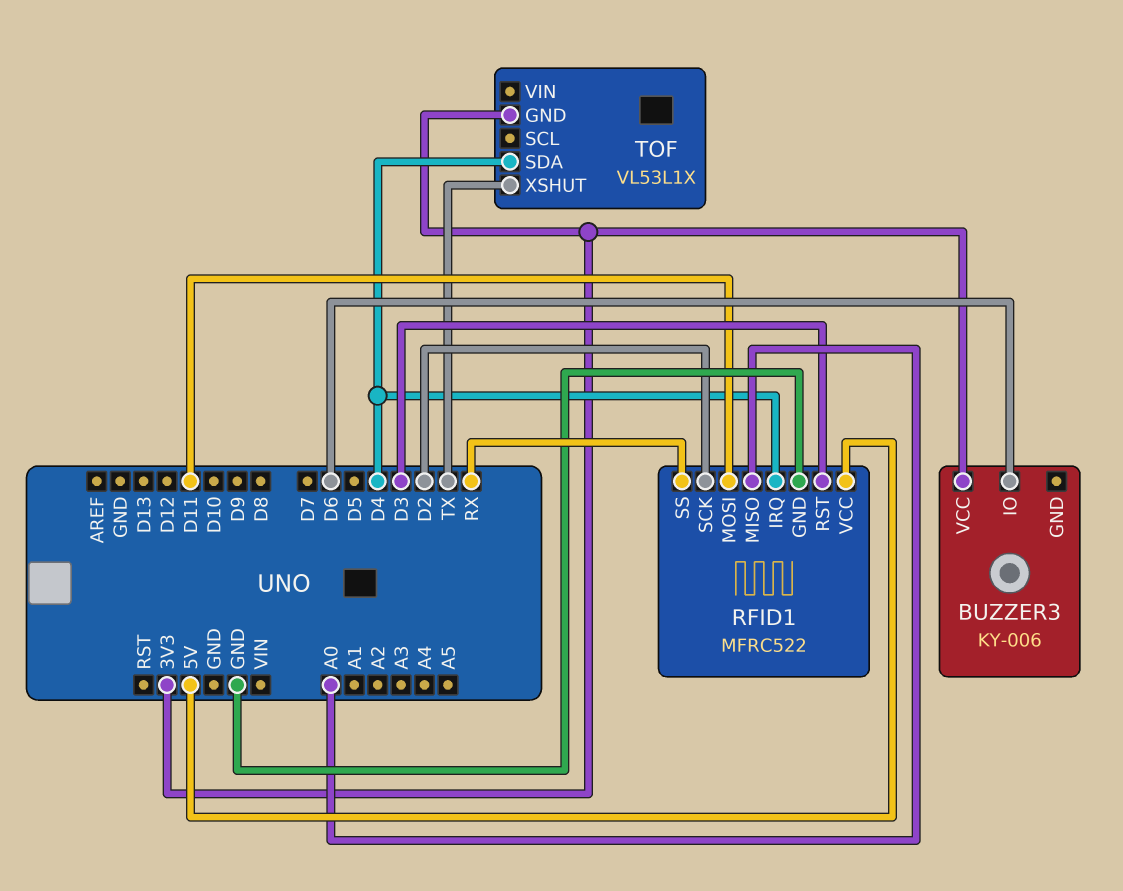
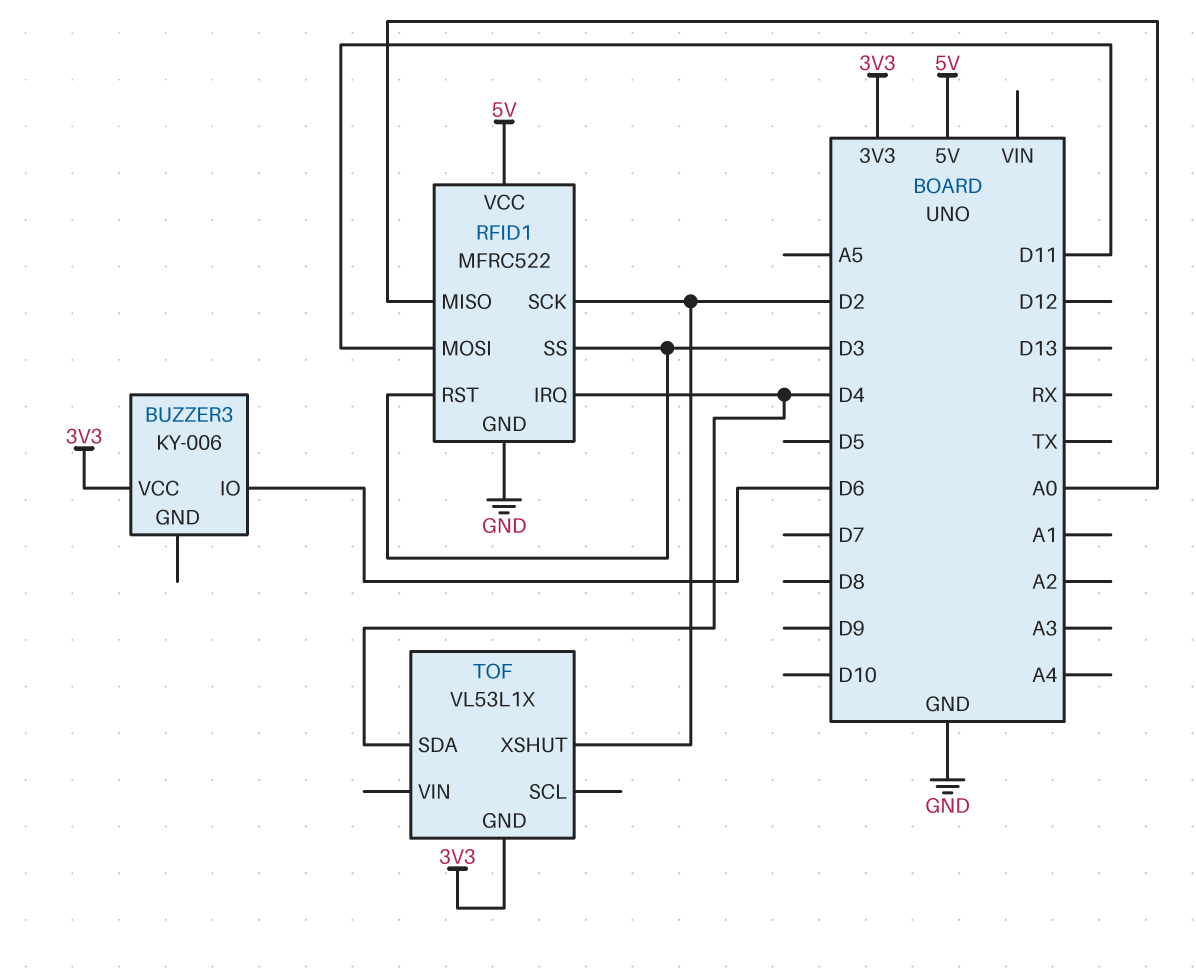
RFID1 pin SS: RX -> D3
TOF pin XSHUT: TX -> D2

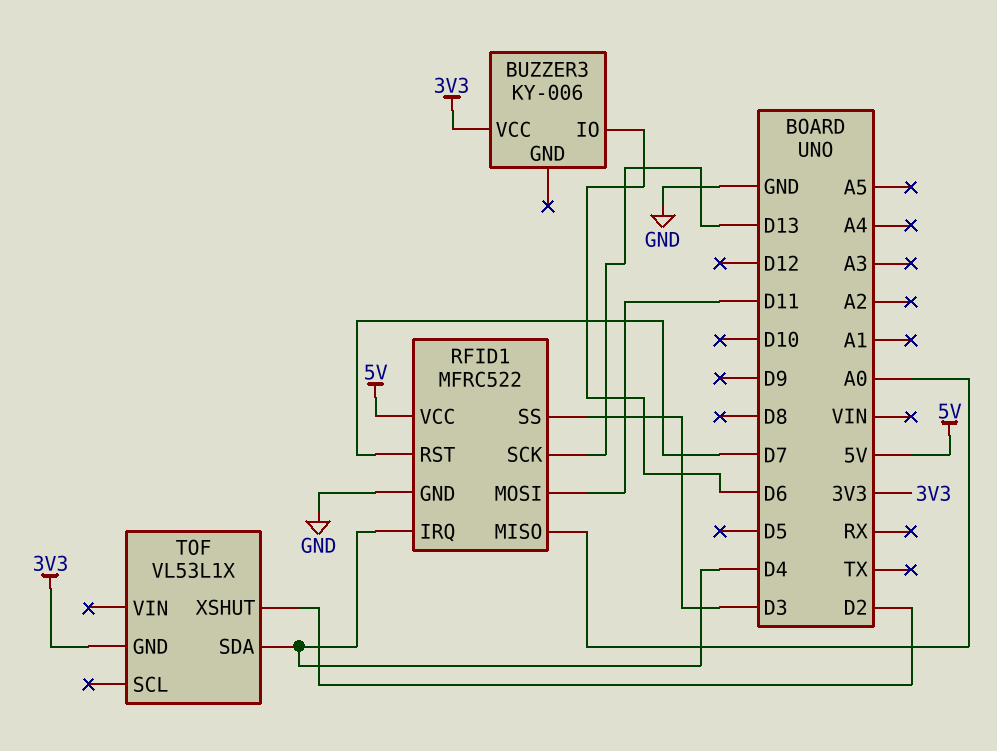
RFID1 pin RST: D3 -> D7
RFID1 pin SCK: D2 -> D13

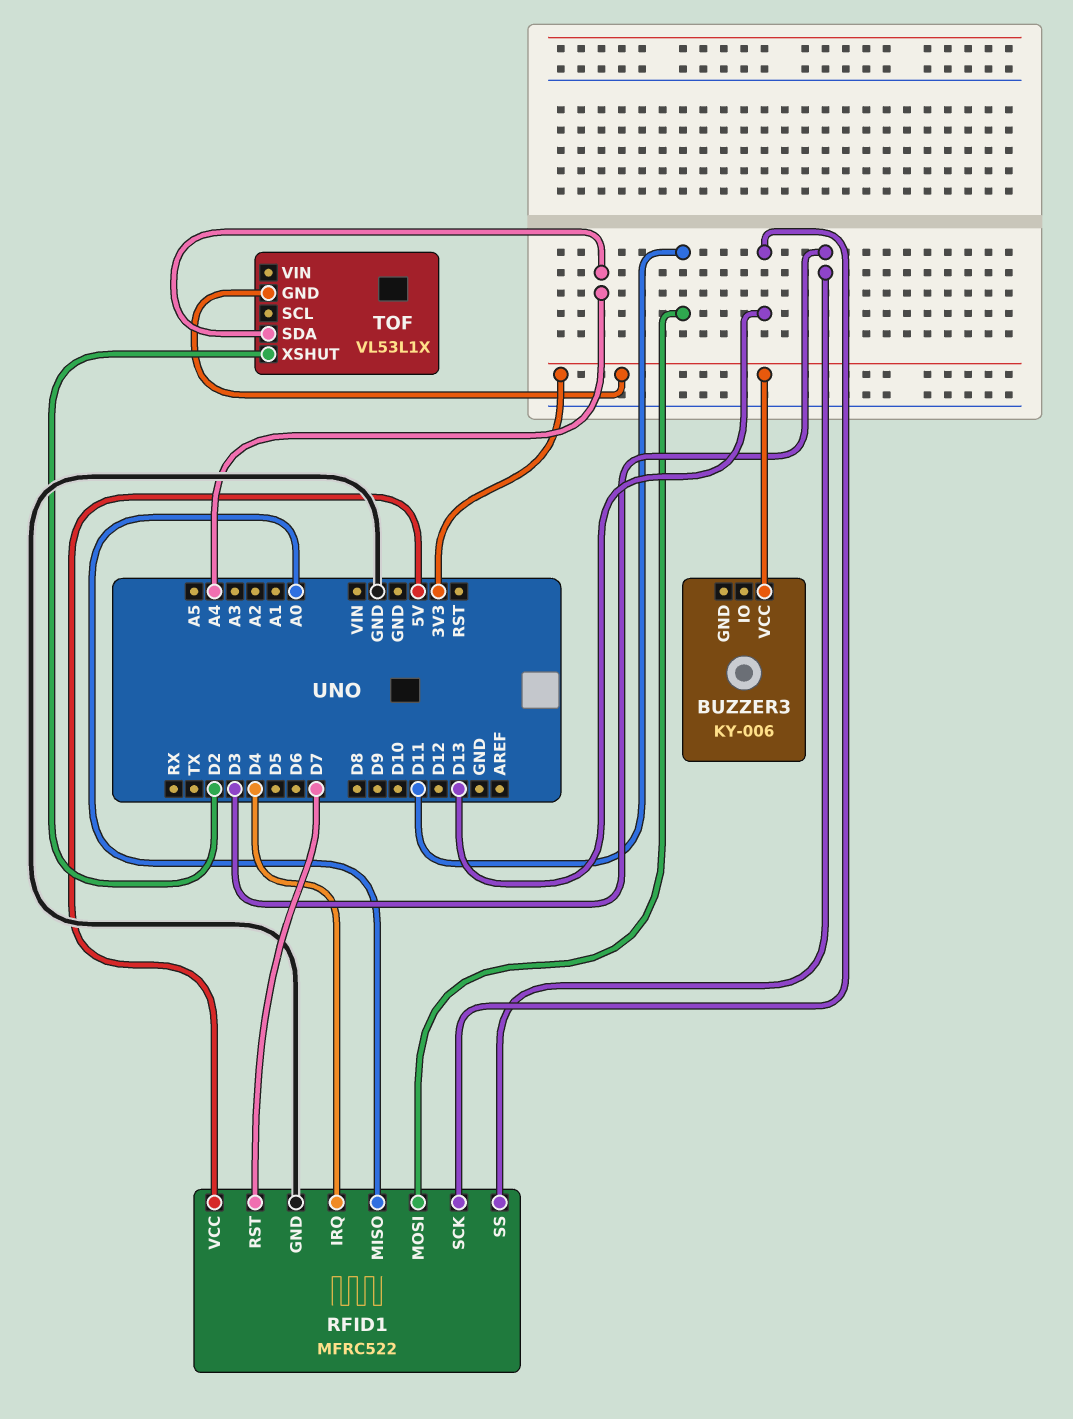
BUZZER3 pin IO: D6 -> none
TOF pin SDA: D4 -> A4

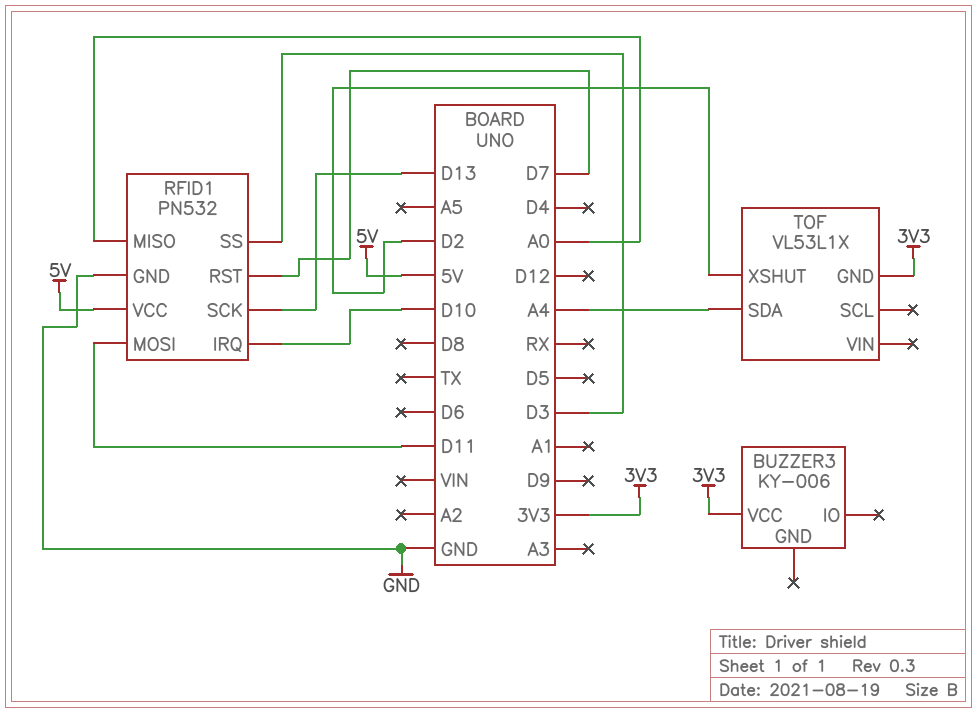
RFID1: MFRC522 -> PN532
RFID1 pin IRQ: D4 -> D10

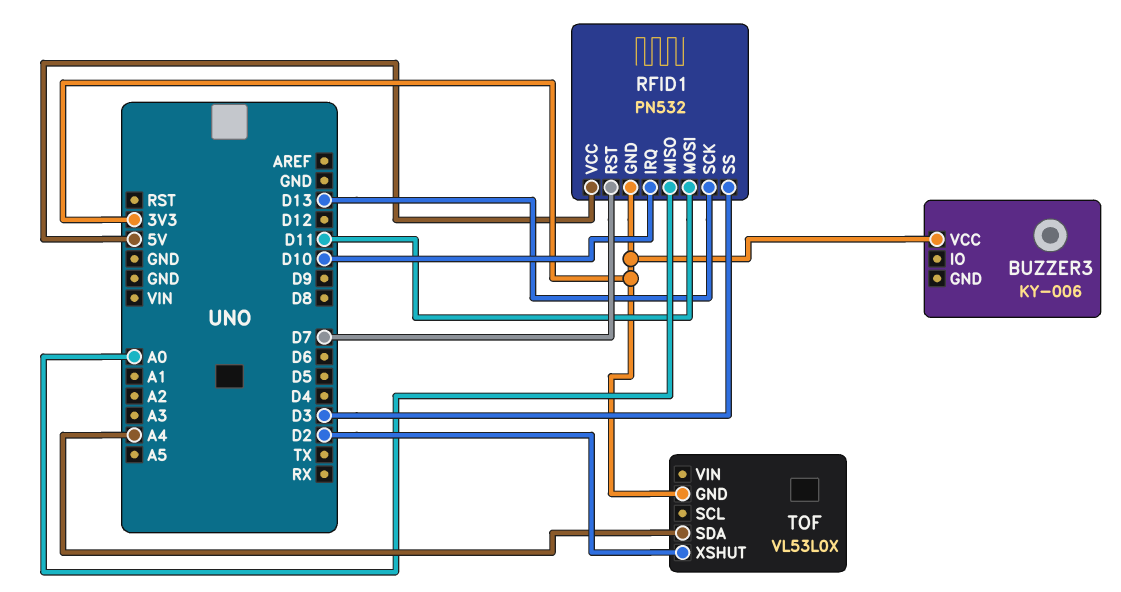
RFID1 pin GND: GND -> 3V3
TOF: VL53L1X -> VL53L0X

